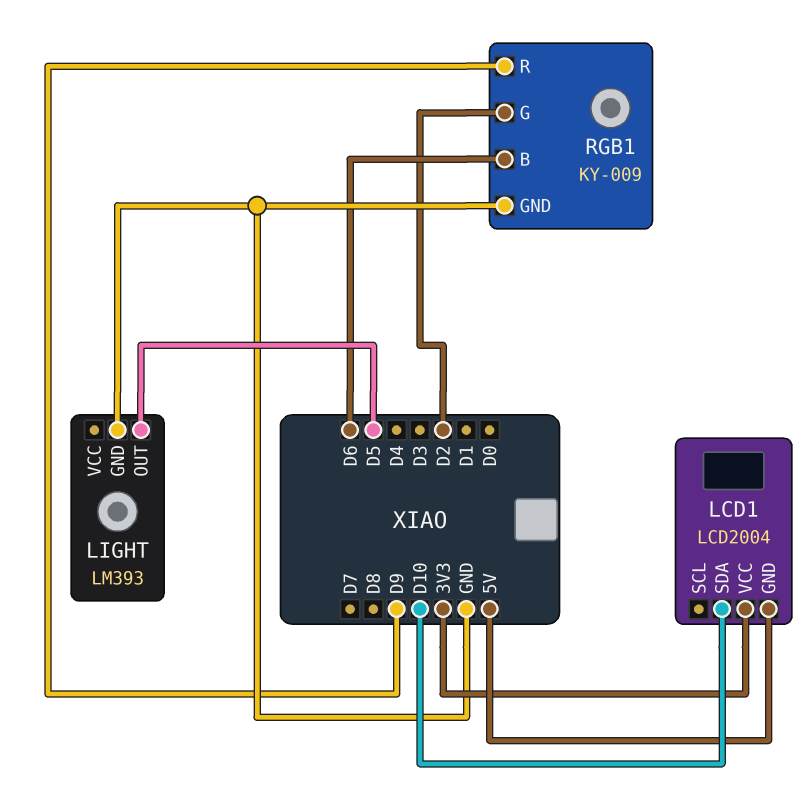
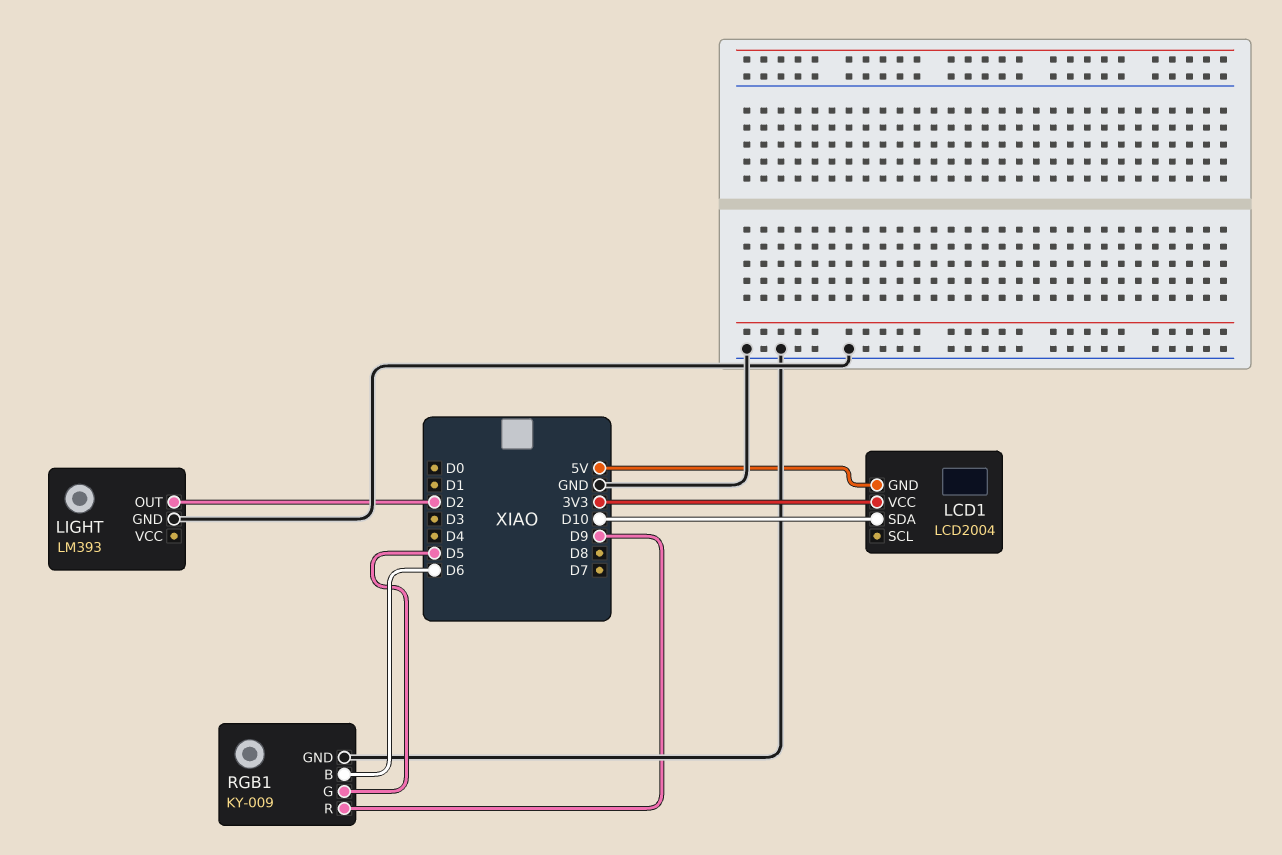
LIGHT pin OUT: D5 -> D2
RGB1 pin G: D2 -> D5

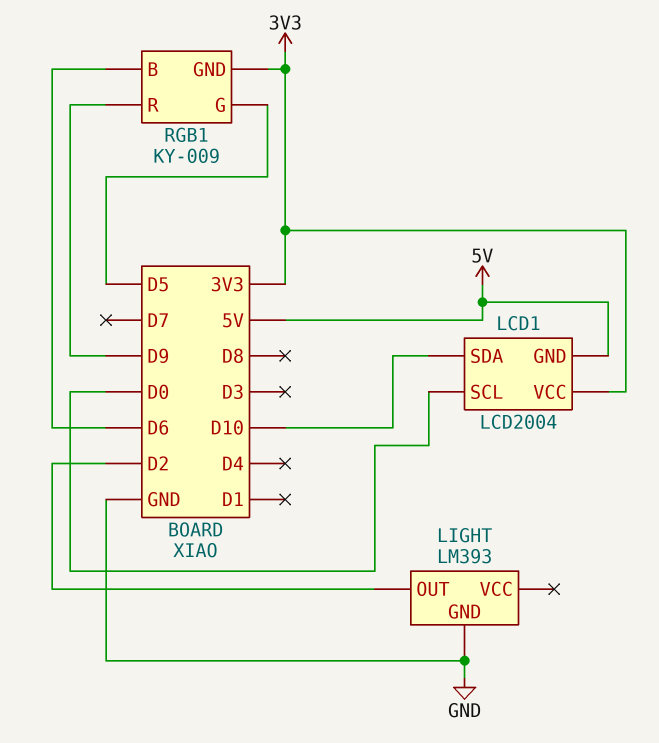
LCD1 pin SCL: none -> D0
RGB1 pin GND: GND -> 3V3

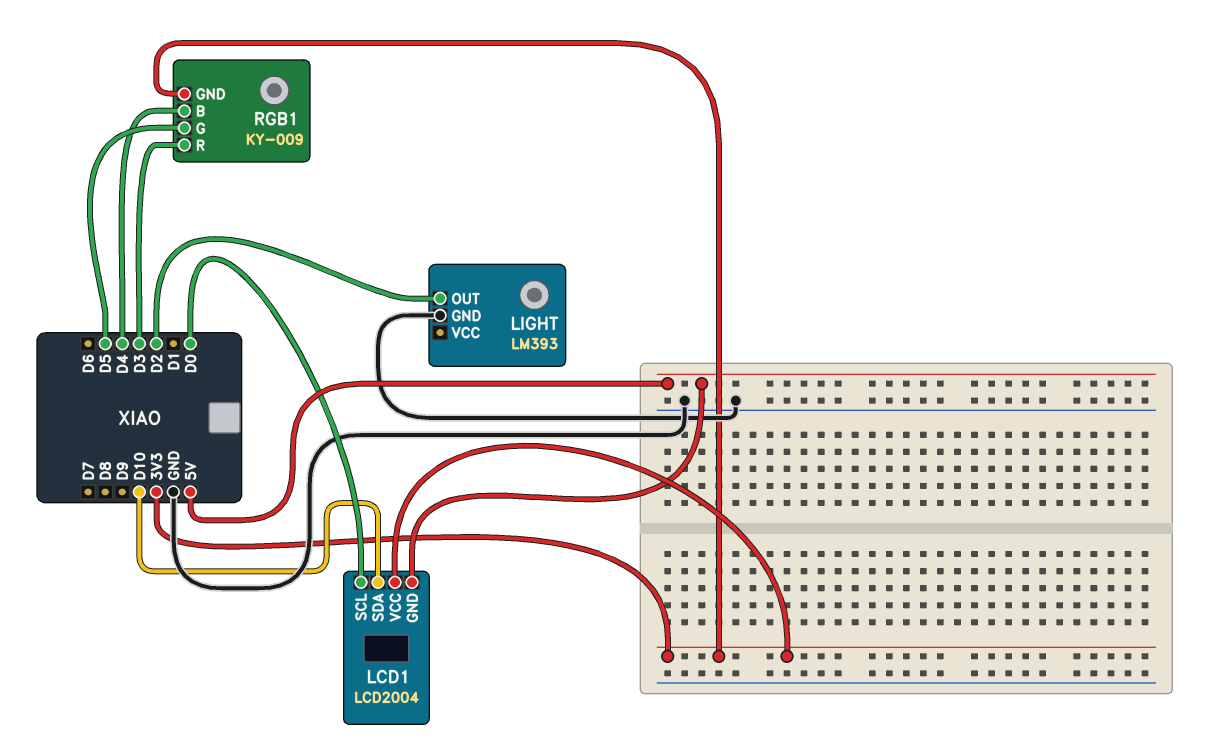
RGB1 pin B: D6 -> D4
RGB1 pin R: D9 -> D3

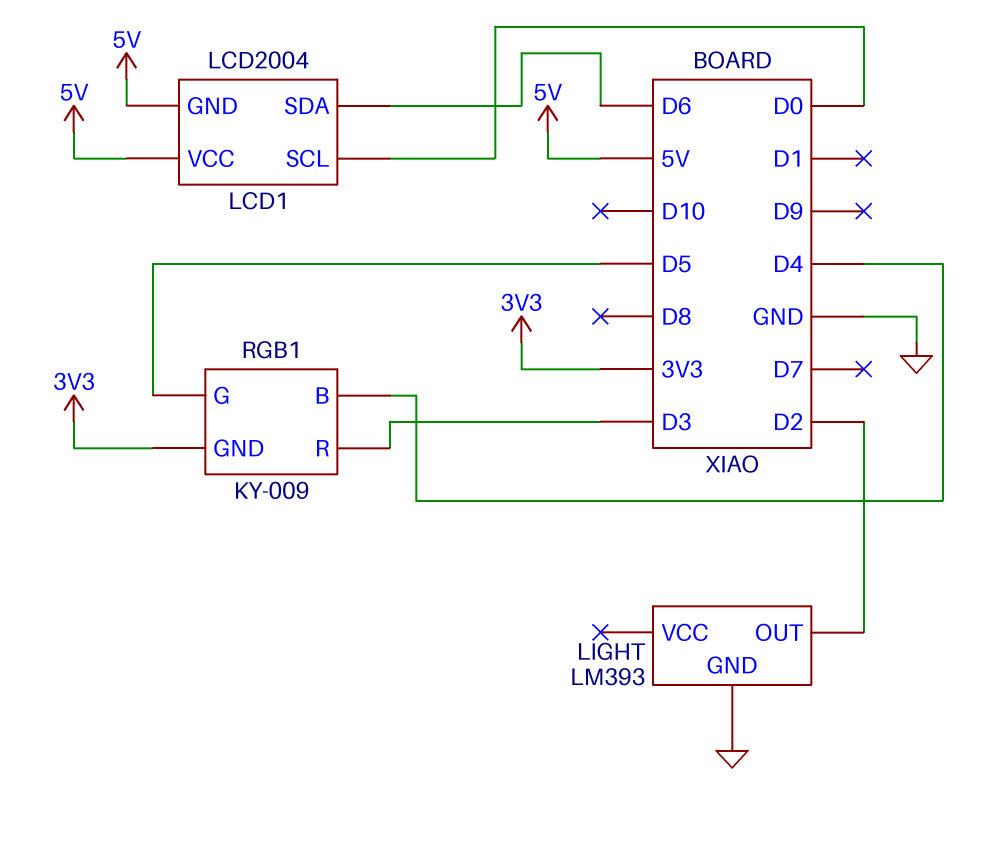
LCD1 pin SDA: D10 -> D6
LCD1 pin VCC: 3V3 -> 5V

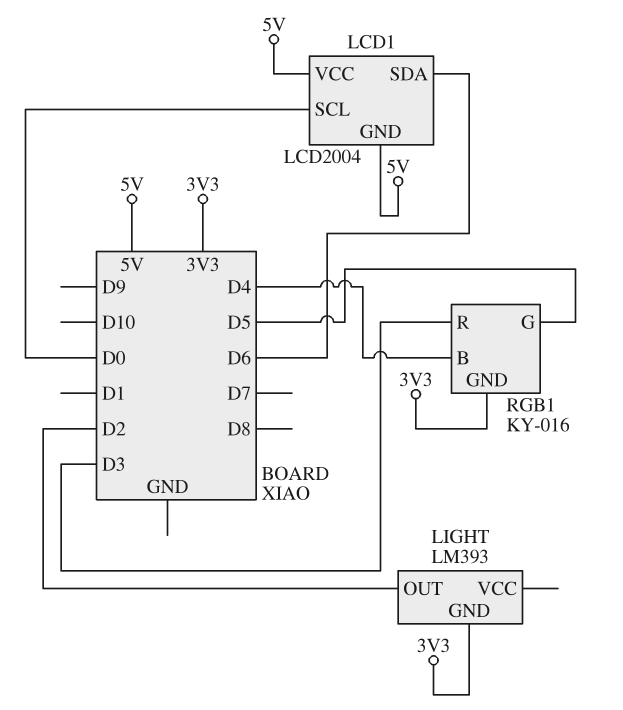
LIGHT pin GND: GND -> 3V3
RGB1: KY-009 -> KY-016

